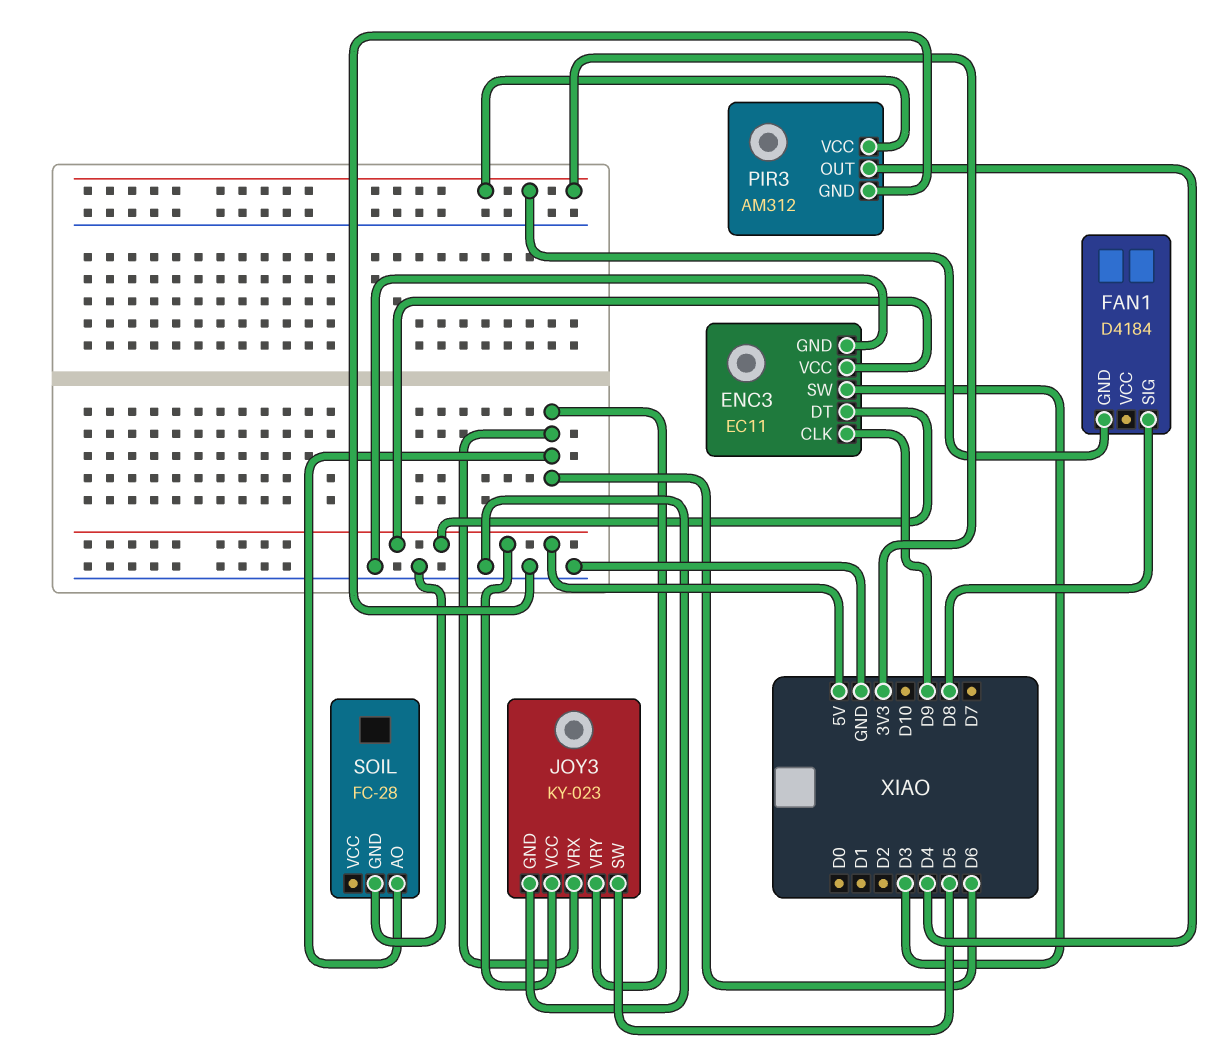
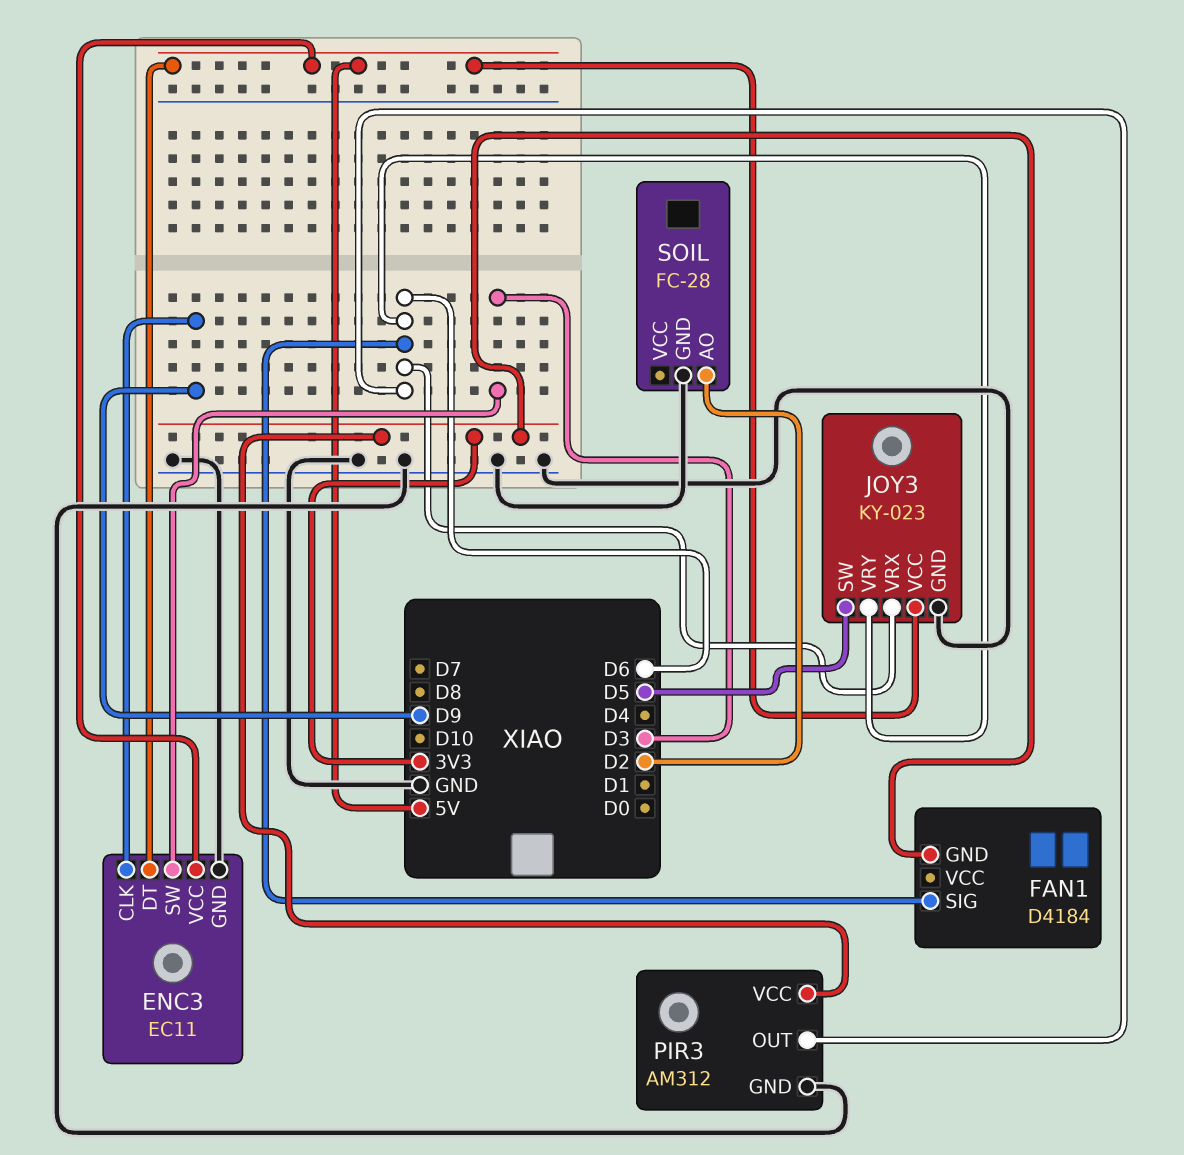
FAN1 pin SIG: D8 -> D6
PIR3 pin OUT: D4 -> D6
SOIL pin AO: D6 -> D2

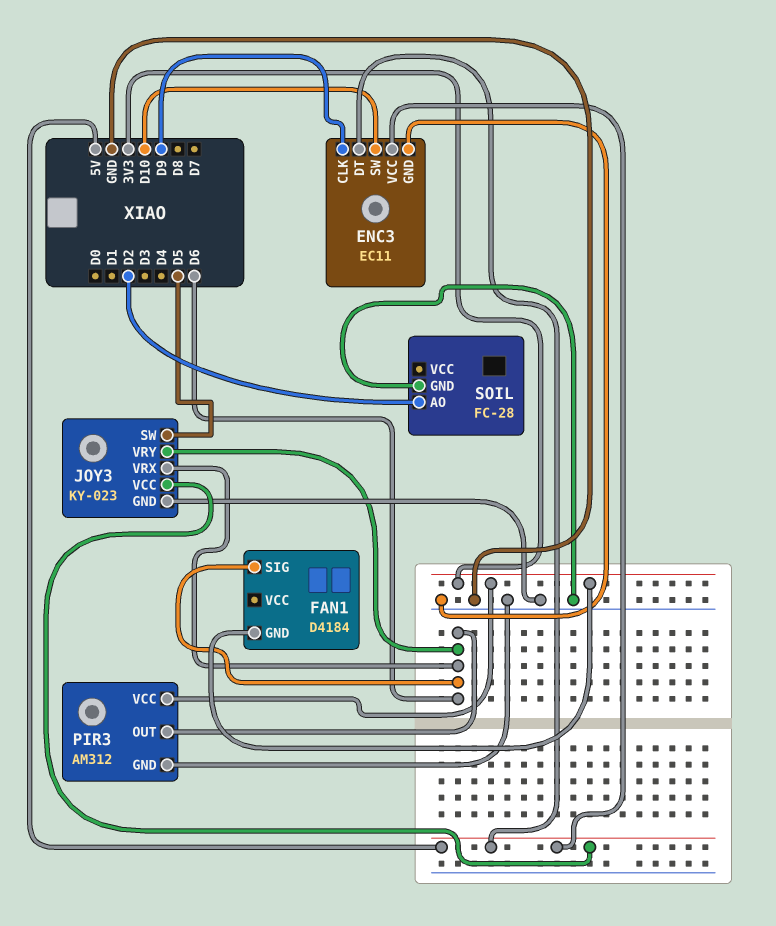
ENC3 pin SW: D3 -> D10

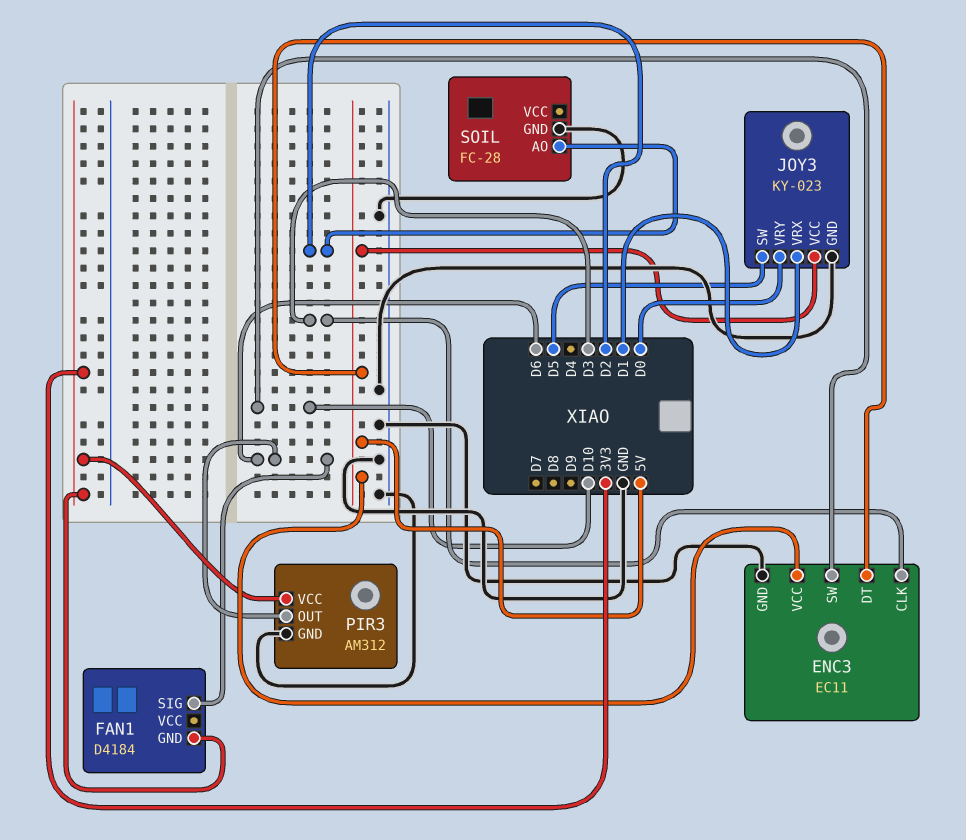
ENC3 pin CLK: D9 -> D3
JOY3 pin VRX: D6 -> D1
JOY3 pin VRY: D6 -> D0

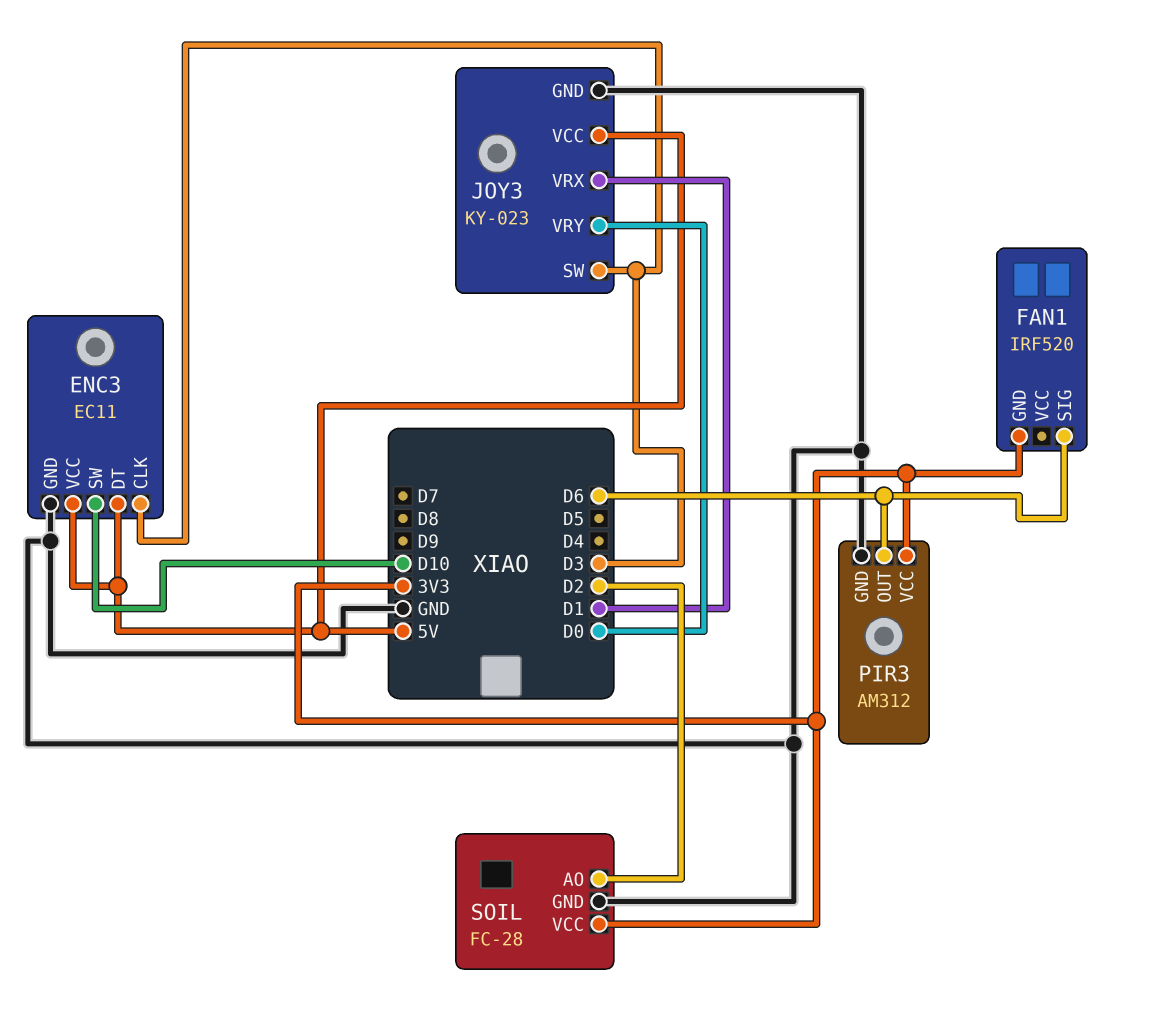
FAN1: D4184 -> IRF520
JOY3 pin SW: D5 -> D3
SOIL pin VCC: none -> 3V3

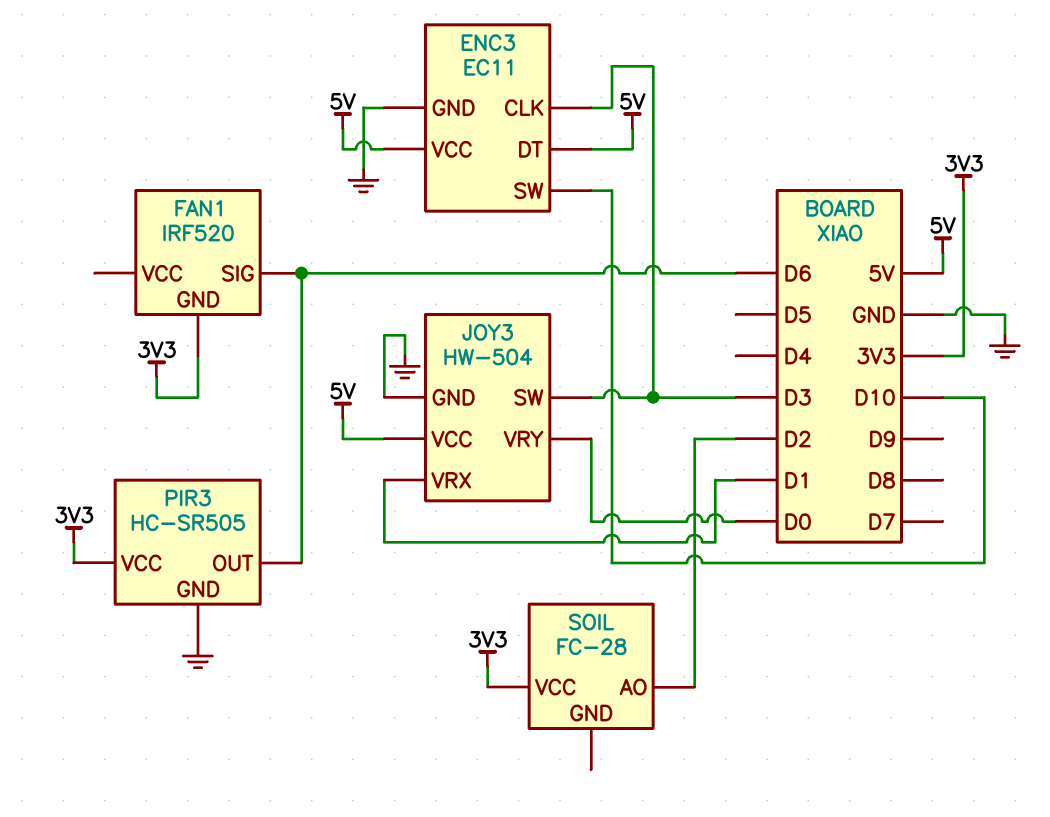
JOY3: KY-023 -> HW-504
PIR3: AM312 -> HC-SR505
SOIL pin GND: GND -> none

